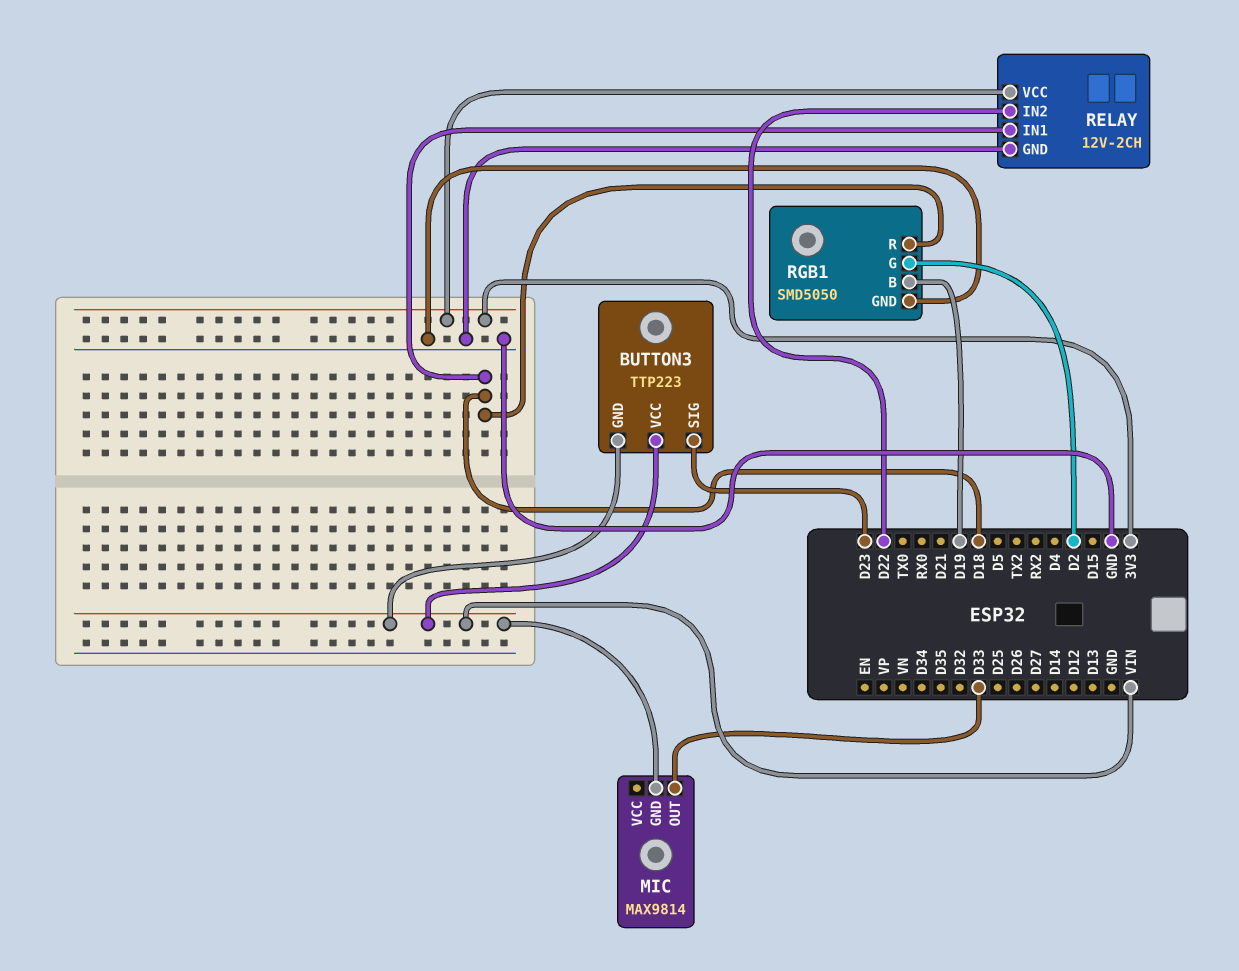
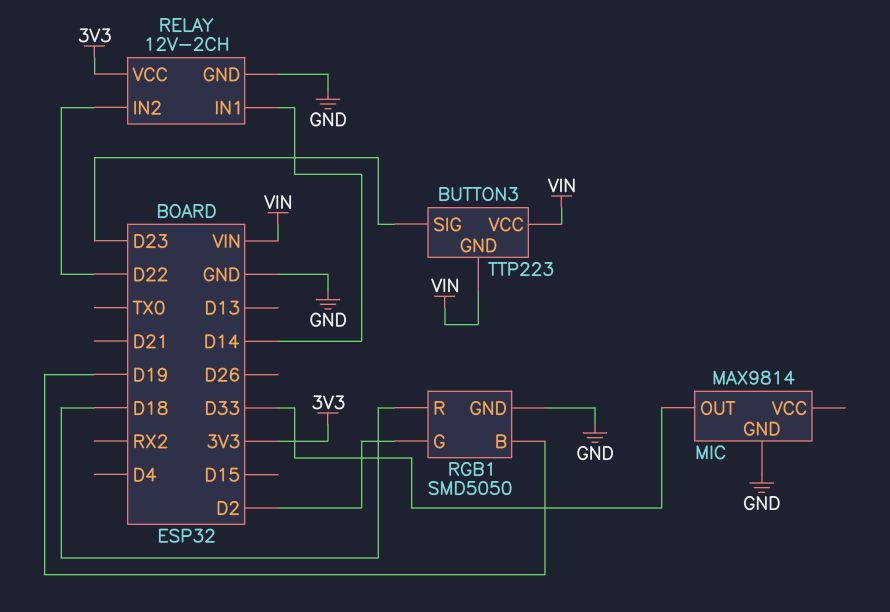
MIC pin GND: VIN -> GND
RELAY pin IN1: D18 -> D14

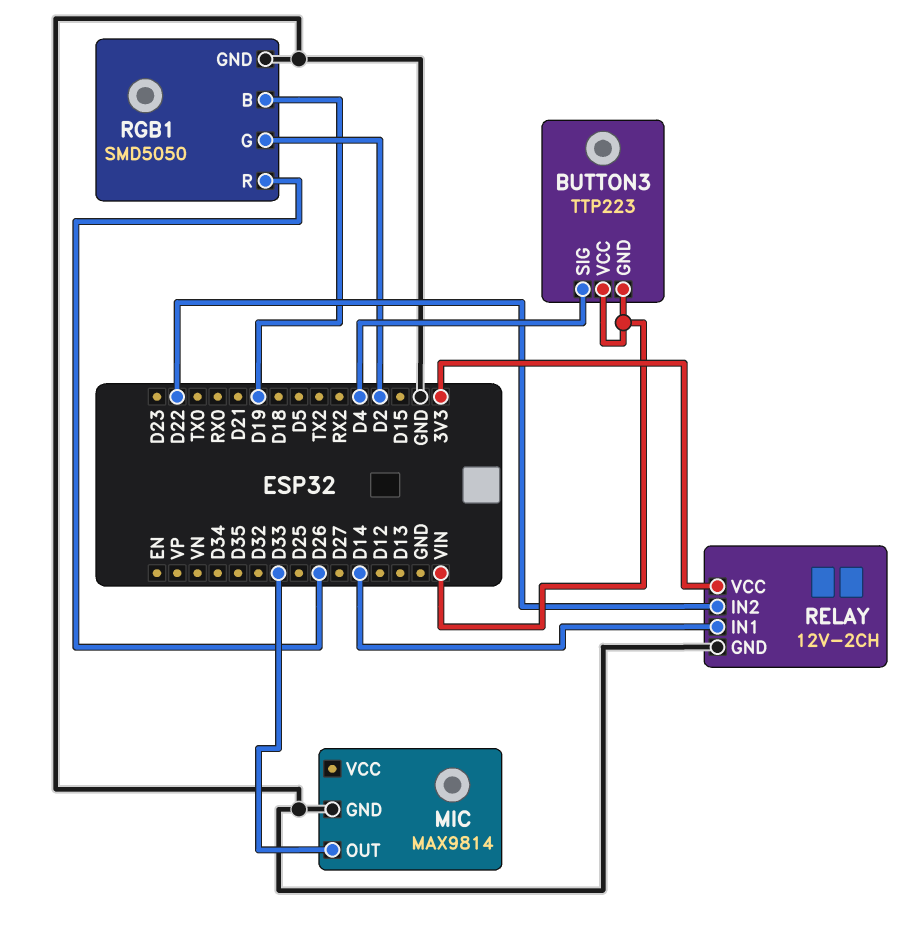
BUTTON3 pin SIG: D23 -> D4
RGB1 pin R: D18 -> D26

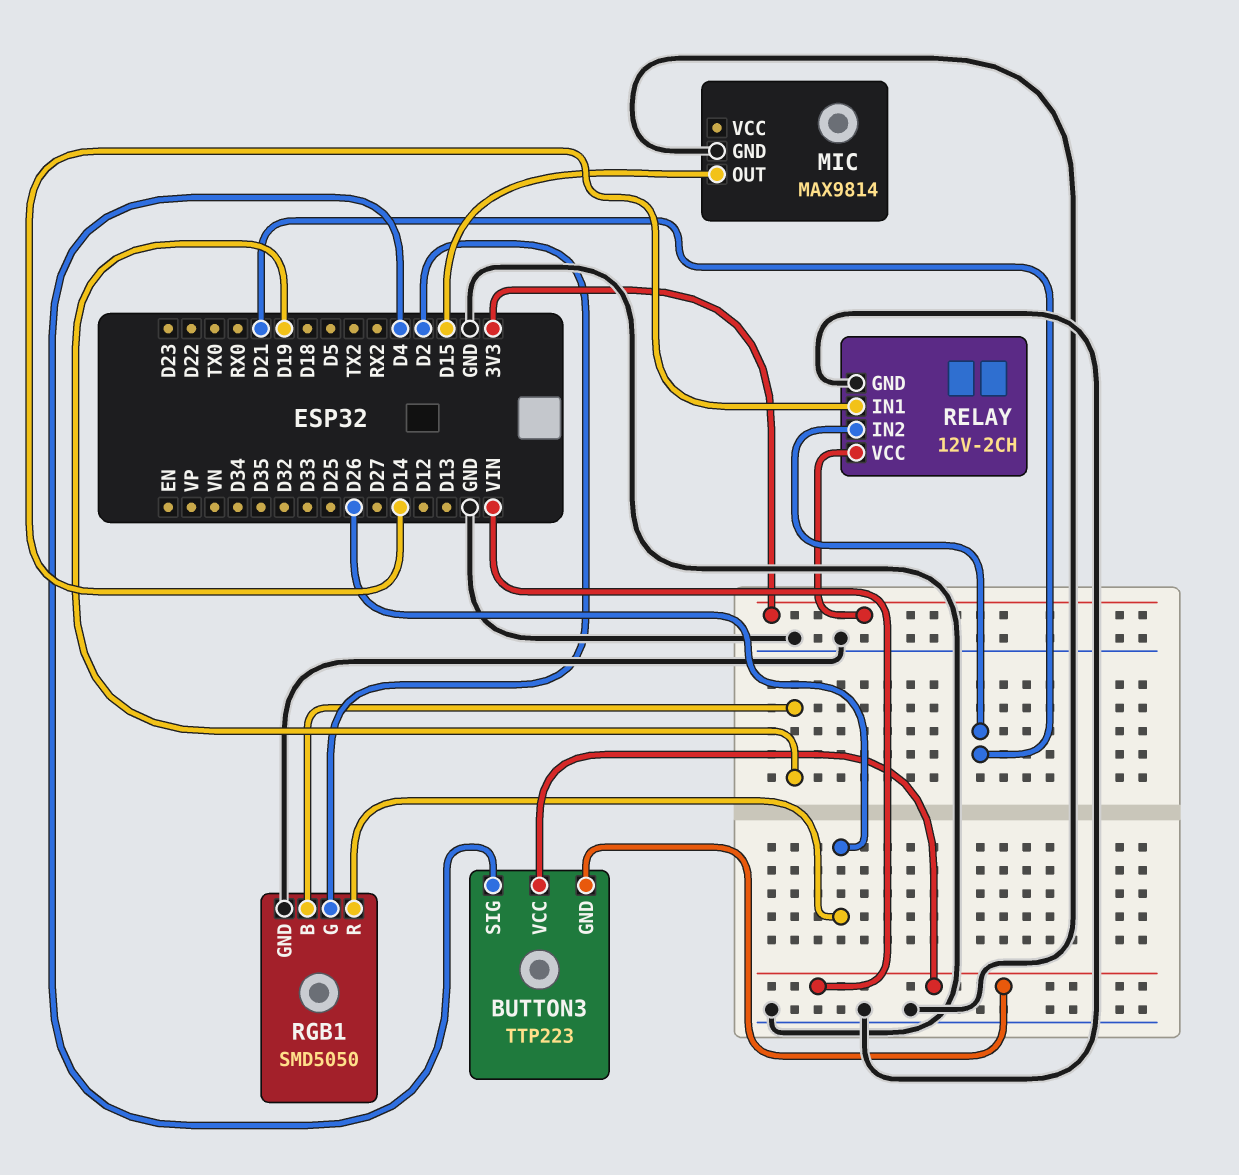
MIC pin OUT: D33 -> D15
RELAY pin IN2: D22 -> D21

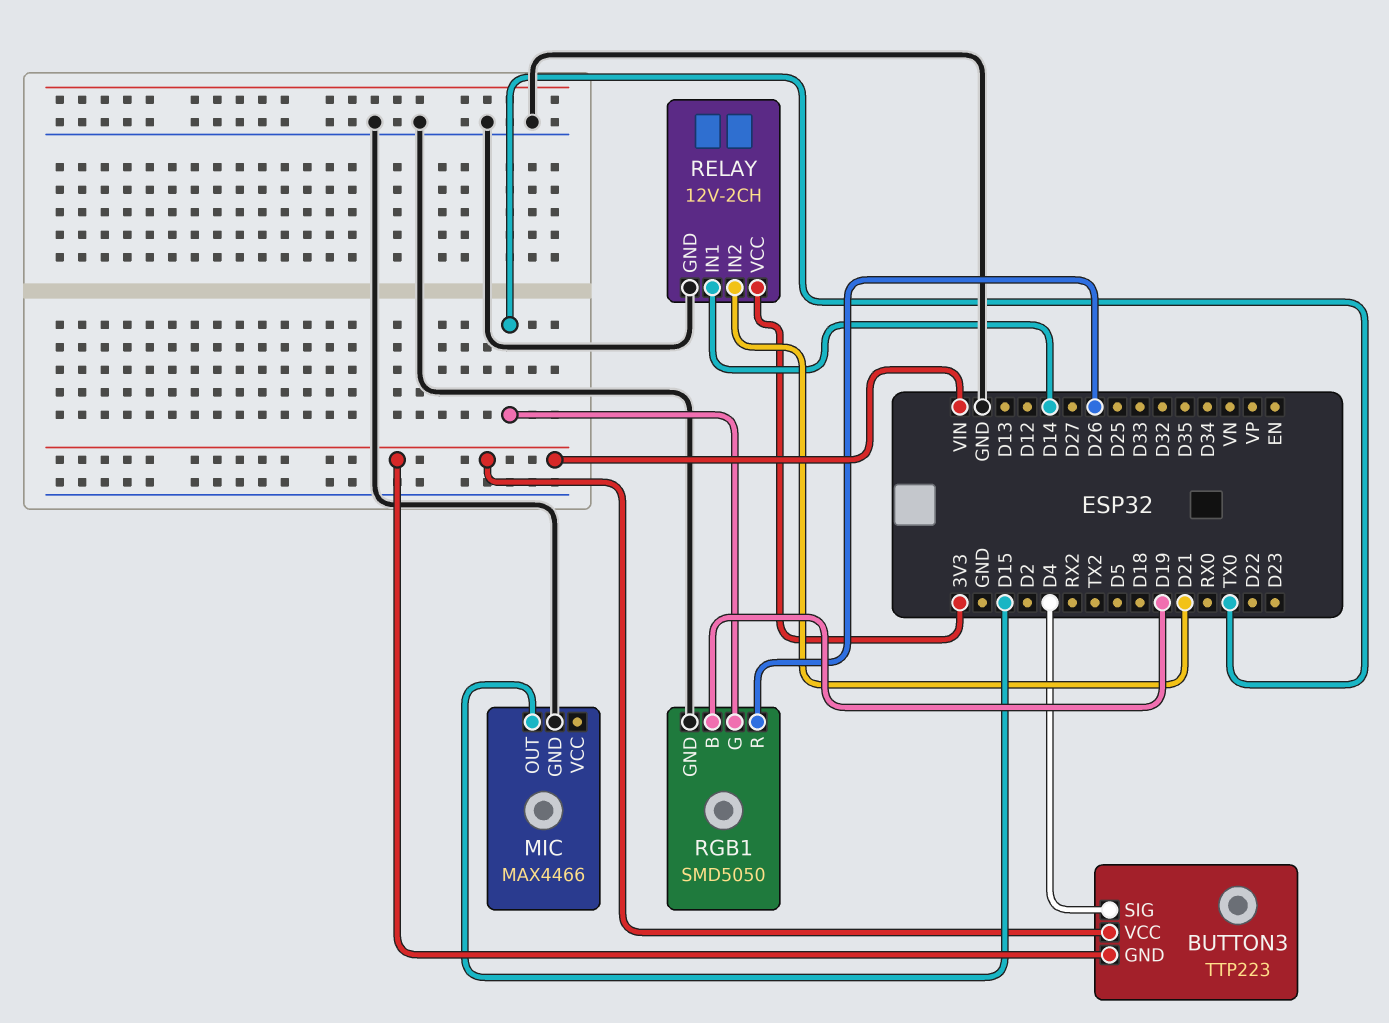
MIC: MAX9814 -> MAX4466
RGB1 pin G: D2 -> TX0

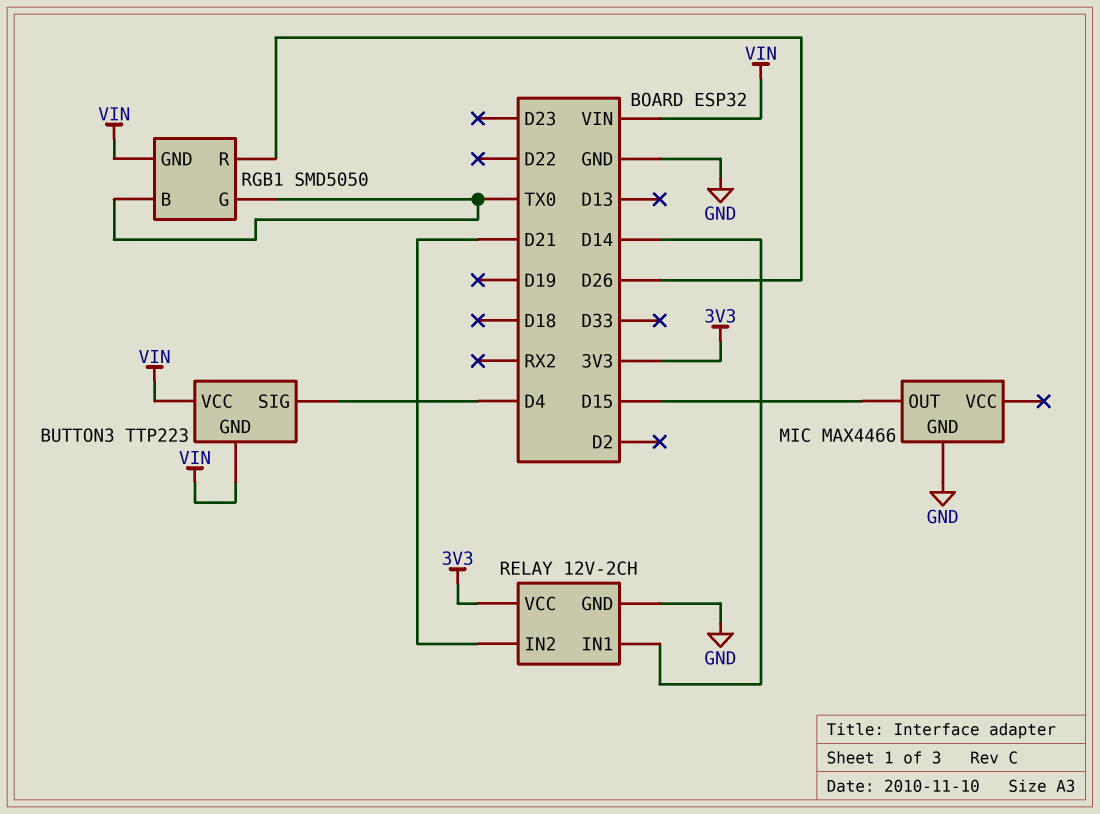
RGB1 pin B: D19 -> TX0
RGB1 pin GND: GND -> VIN

